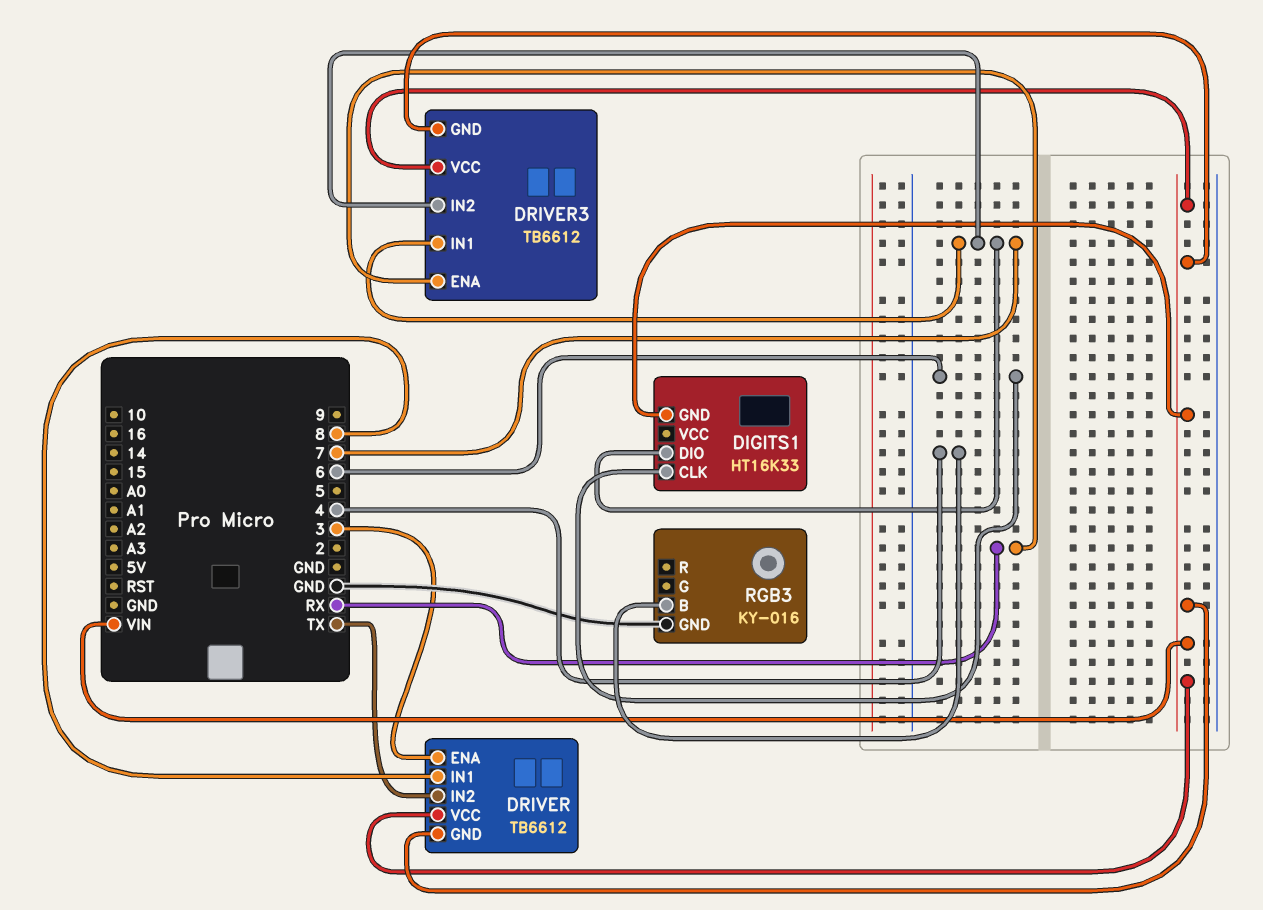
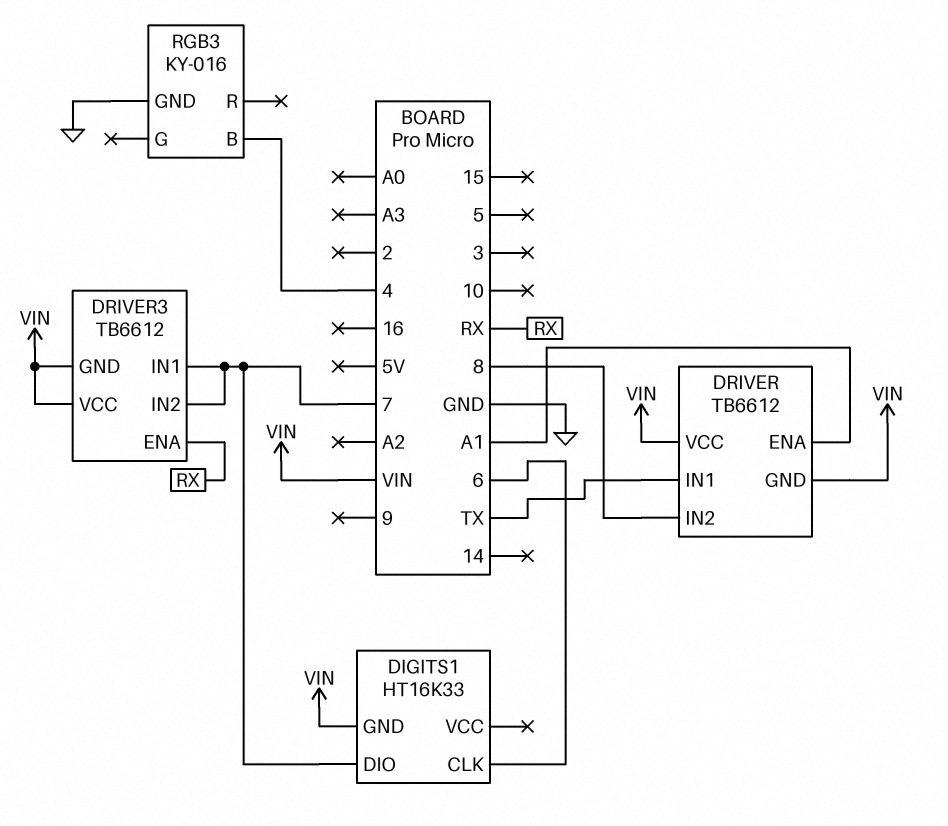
DRIVER pin ENA: 3 -> A1
DRIVER pin IN1: 8 -> TX
DRIVER pin IN2: TX -> 8

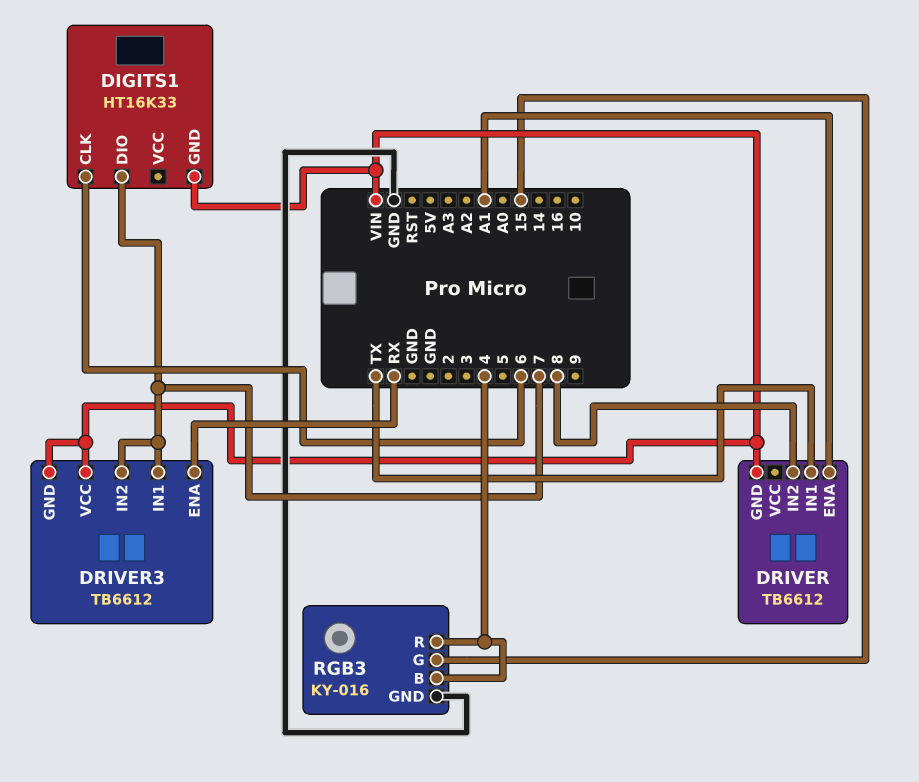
DRIVER pin VCC: VIN -> none
RGB3 pin G: none -> 15
RGB3 pin R: none -> 4

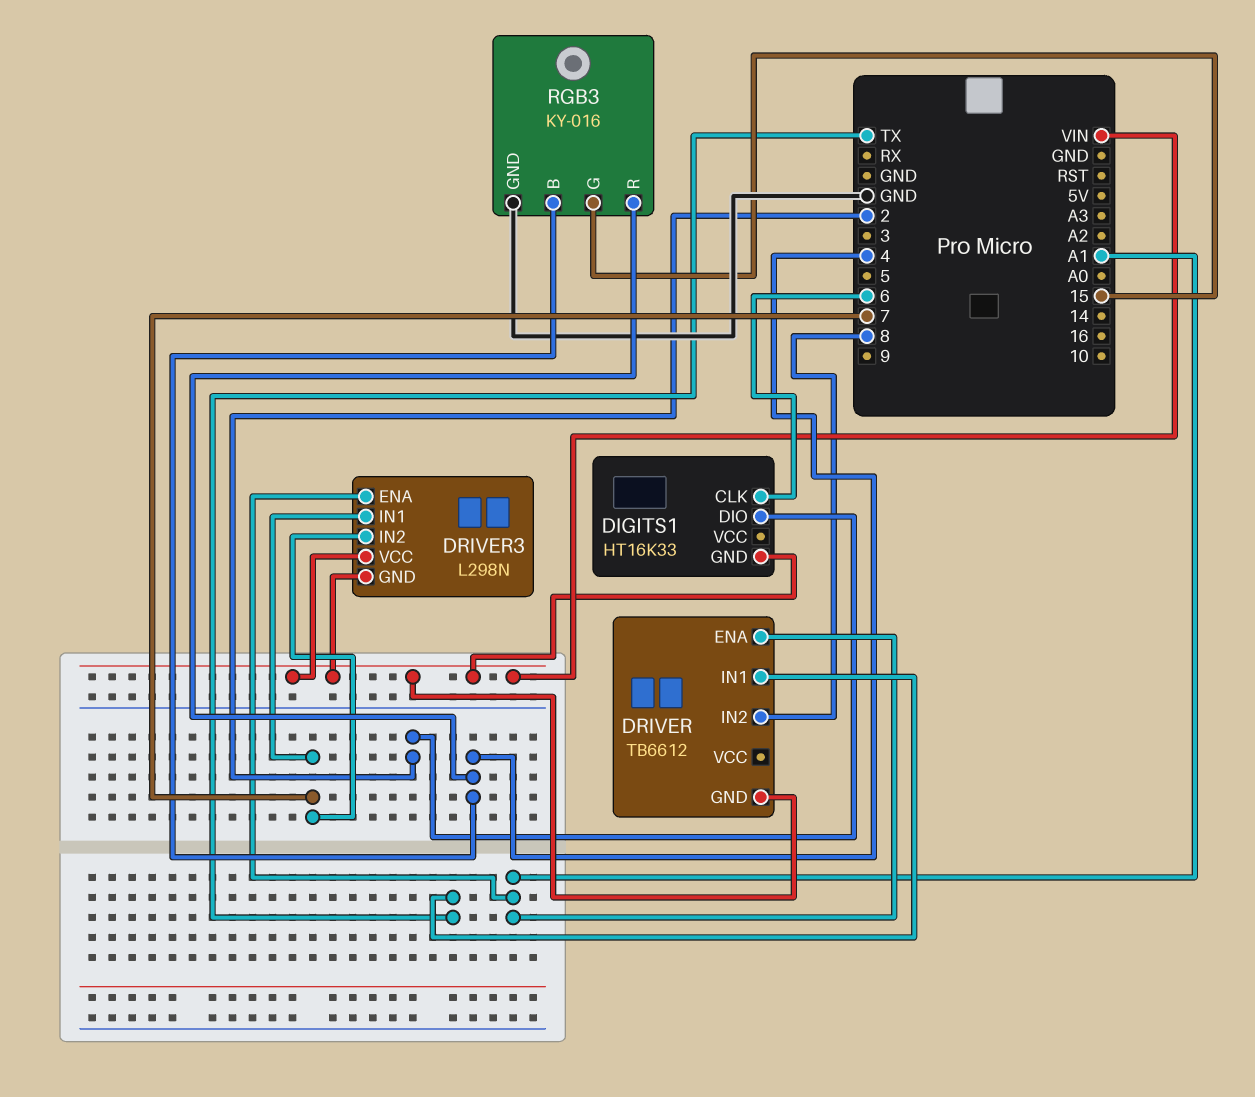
DIGITS1 pin DIO: 7 -> 2
DRIVER3: TB6612 -> L298N
DRIVER3 pin ENA: RX -> A1

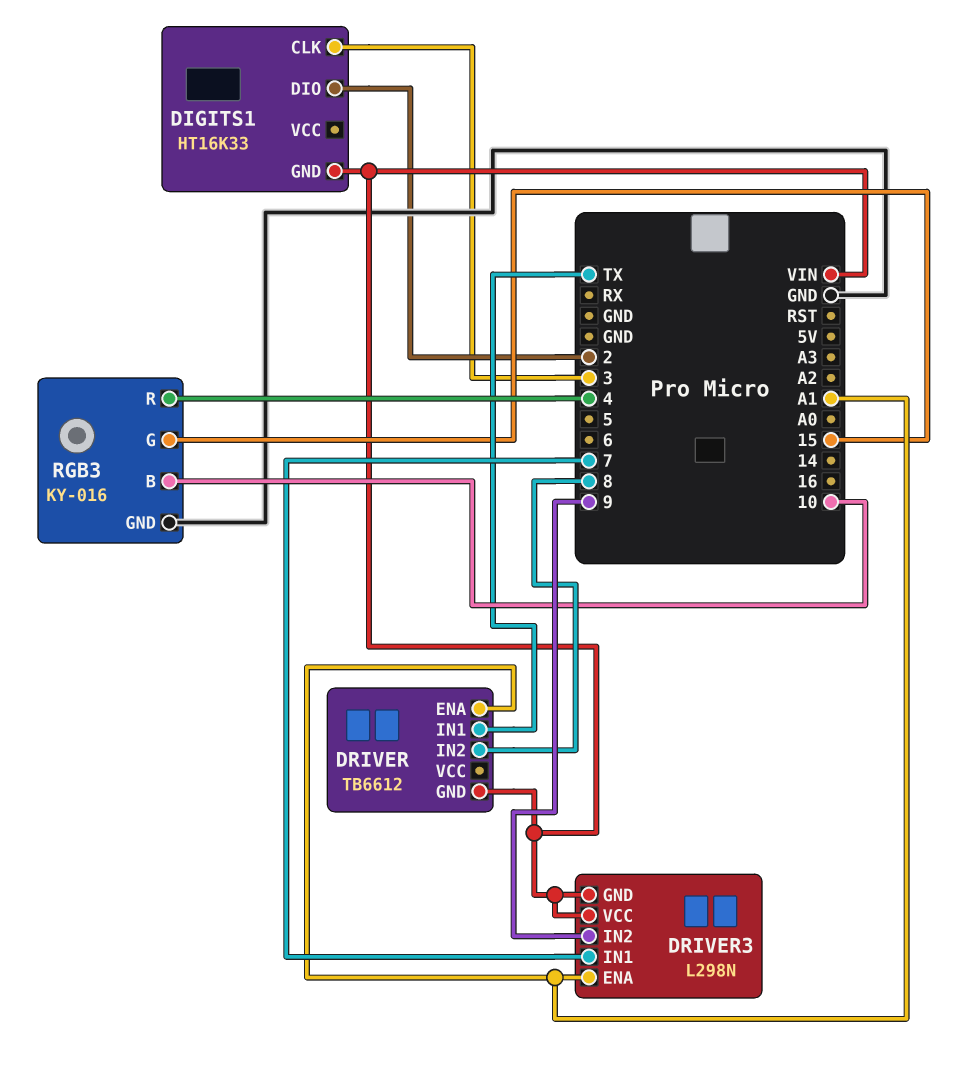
DIGITS1 pin CLK: 6 -> 3
DRIVER3 pin IN2: 7 -> 9
RGB3 pin B: 4 -> 10

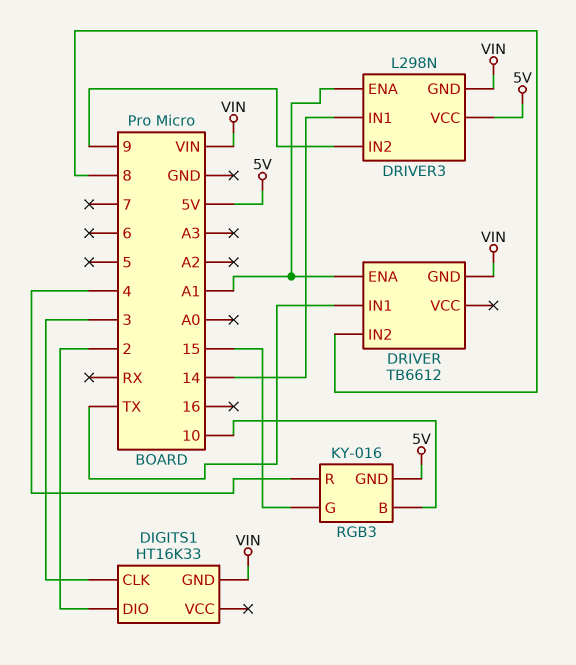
DRIVER3 pin IN1: 7 -> 14
DRIVER3 pin VCC: VIN -> 5V
RGB3 pin GND: GND -> 5V

